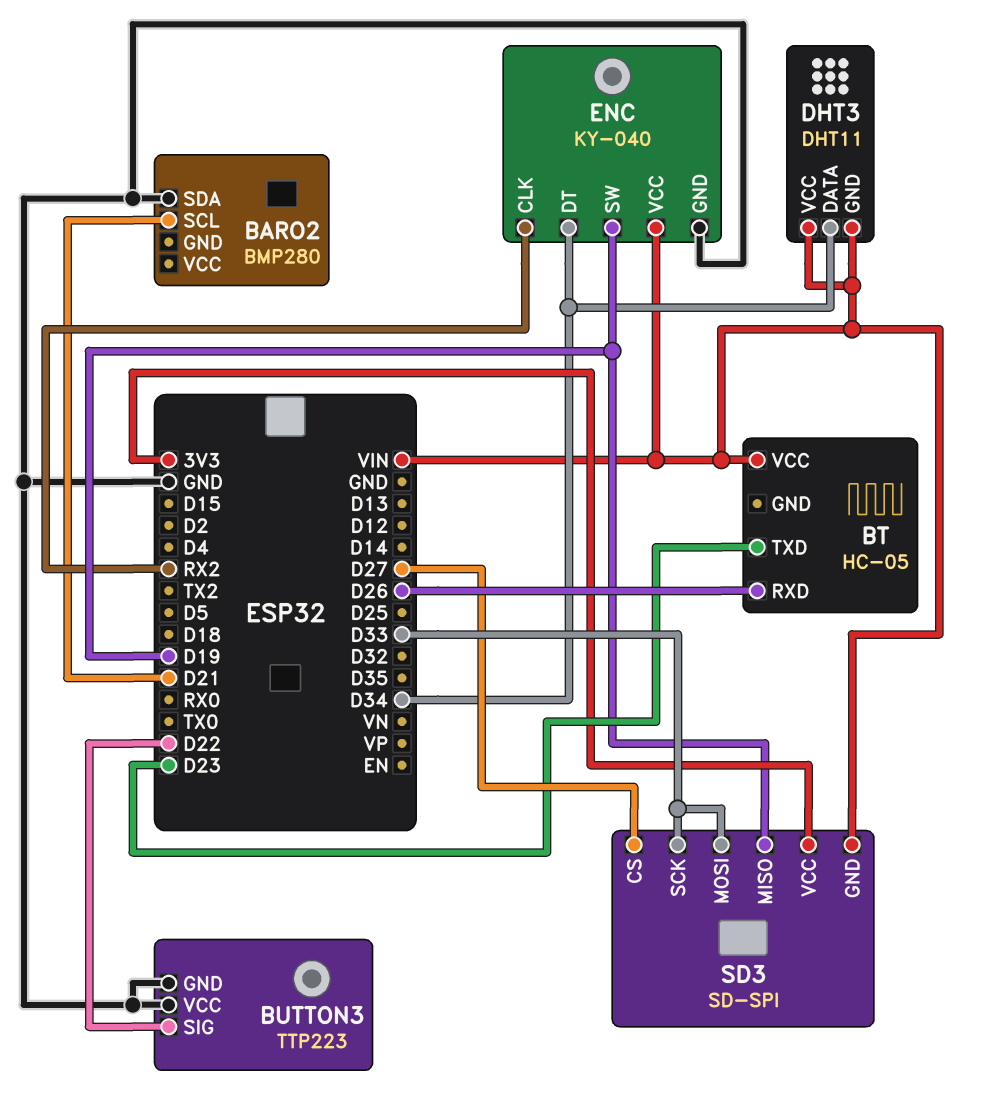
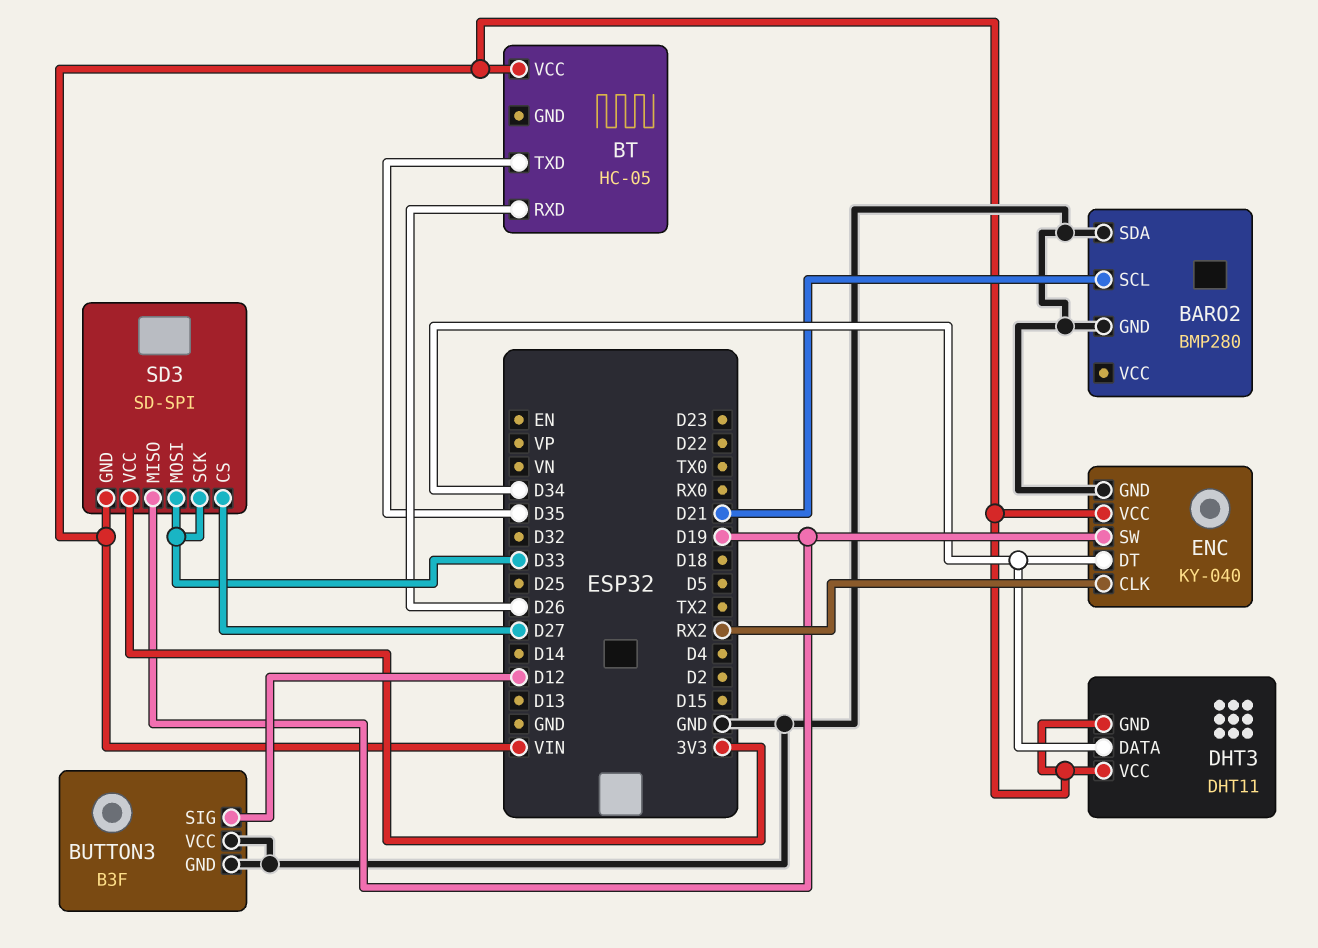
BARO2 pin GND: none -> GND
BT pin TXD: D23 -> D35
BUTTON3: TTP223 -> B3F
BUTTON3 pin SIG: D22 -> D12

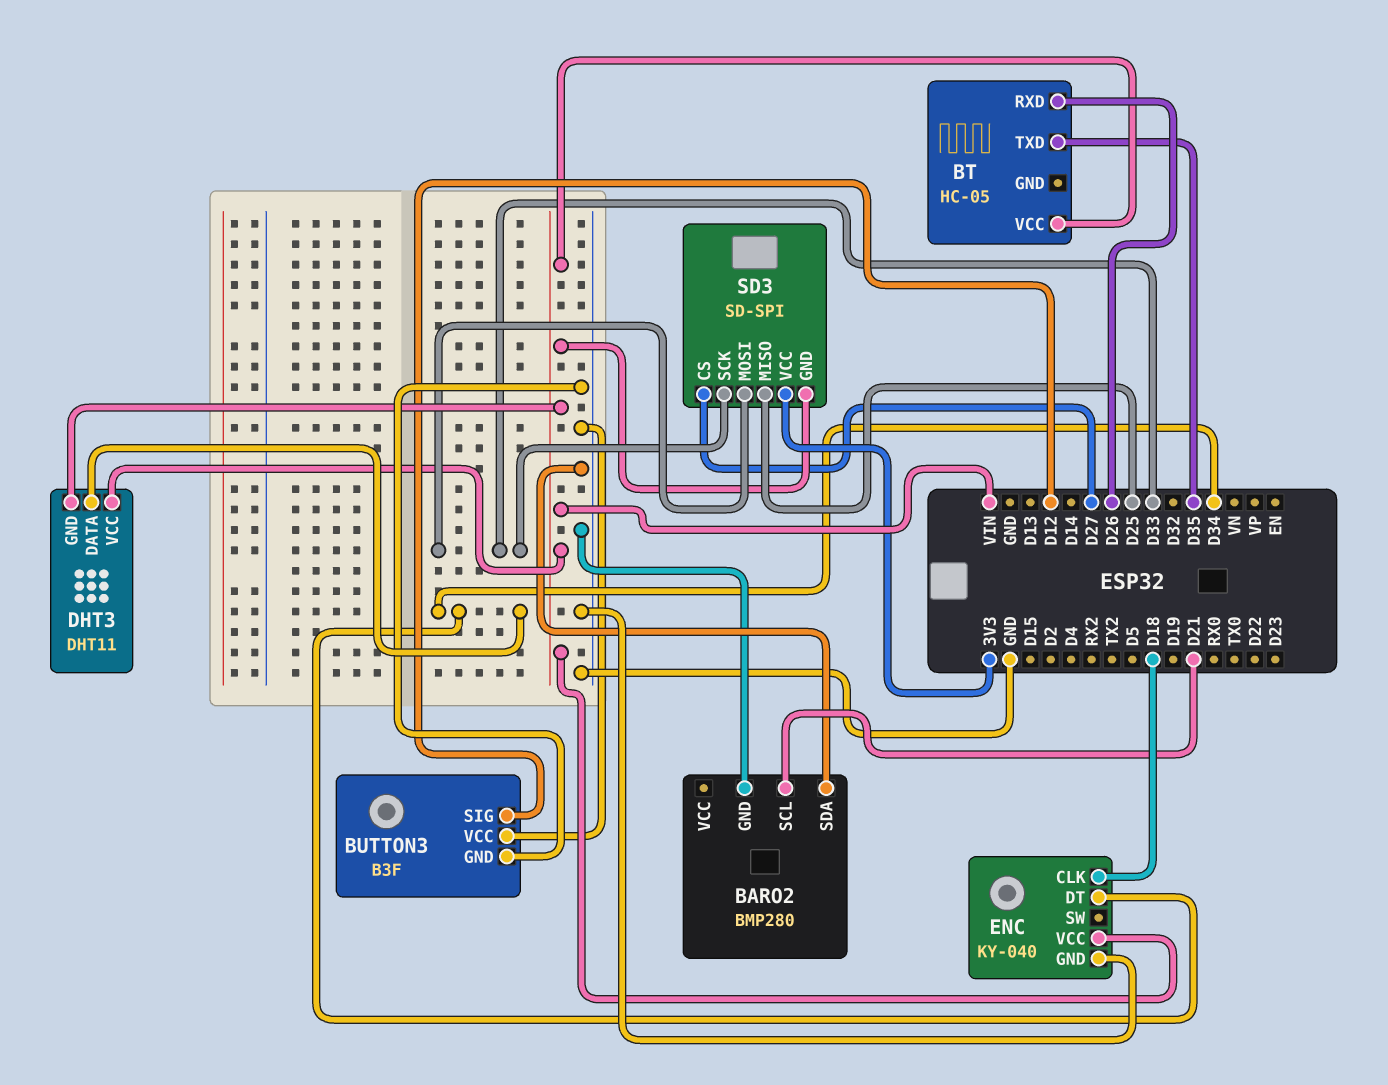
ENC pin CLK: RX2 -> D18
ENC pin SW: D19 -> none
SD3 pin MISO: D19 -> D25

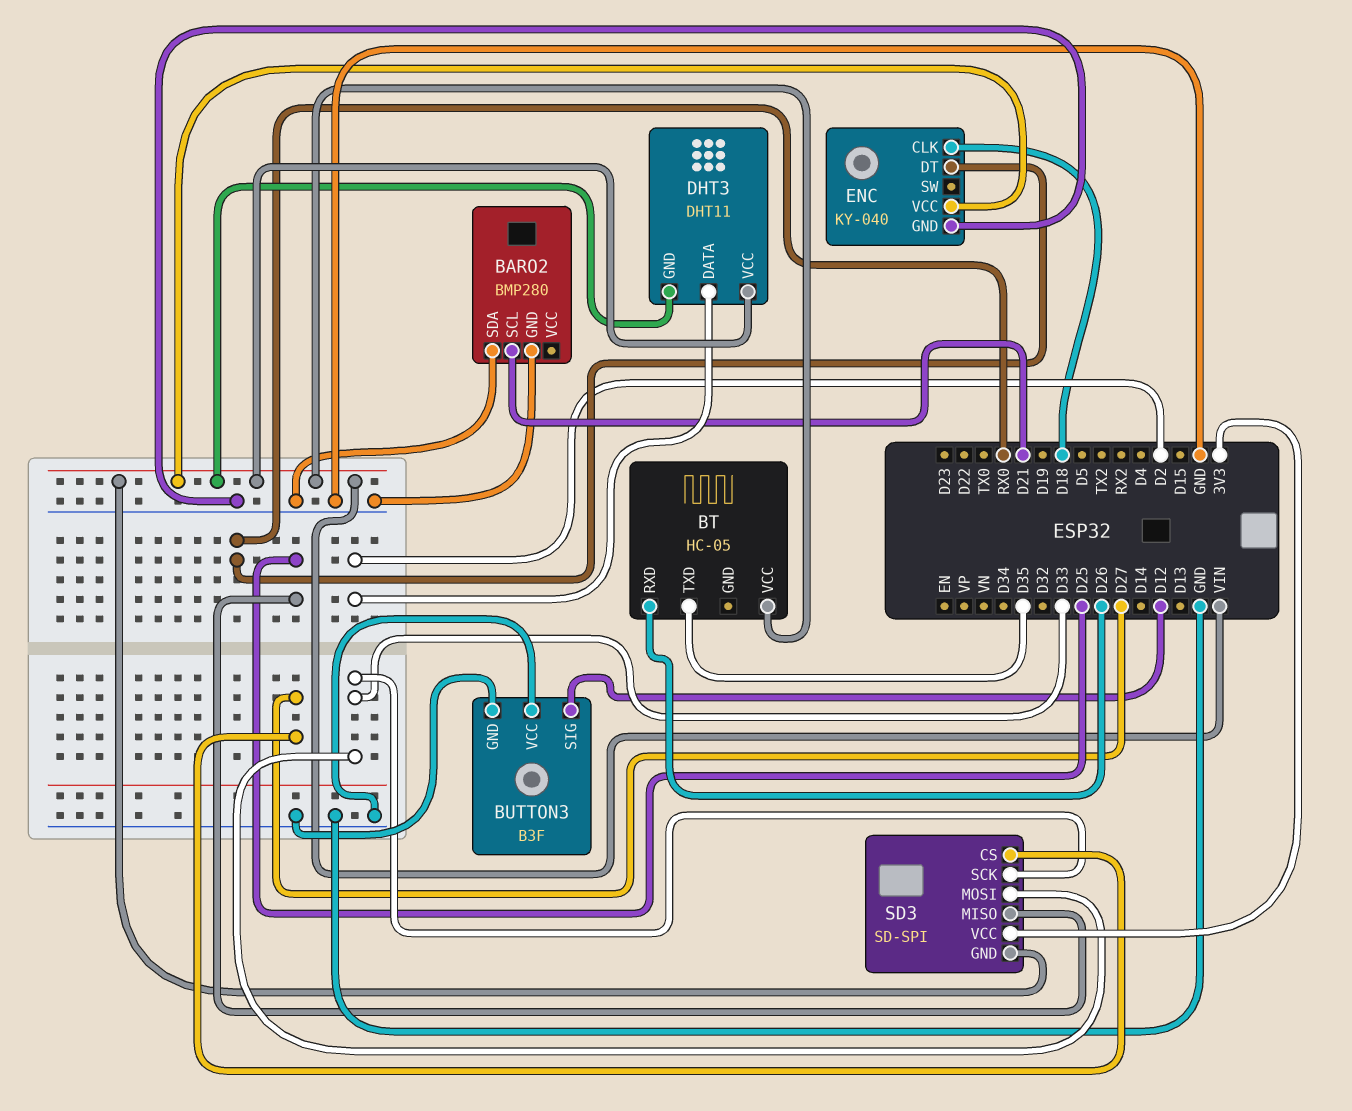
DHT3 pin DATA: D34 -> D2
ENC pin DT: D34 -> RX0

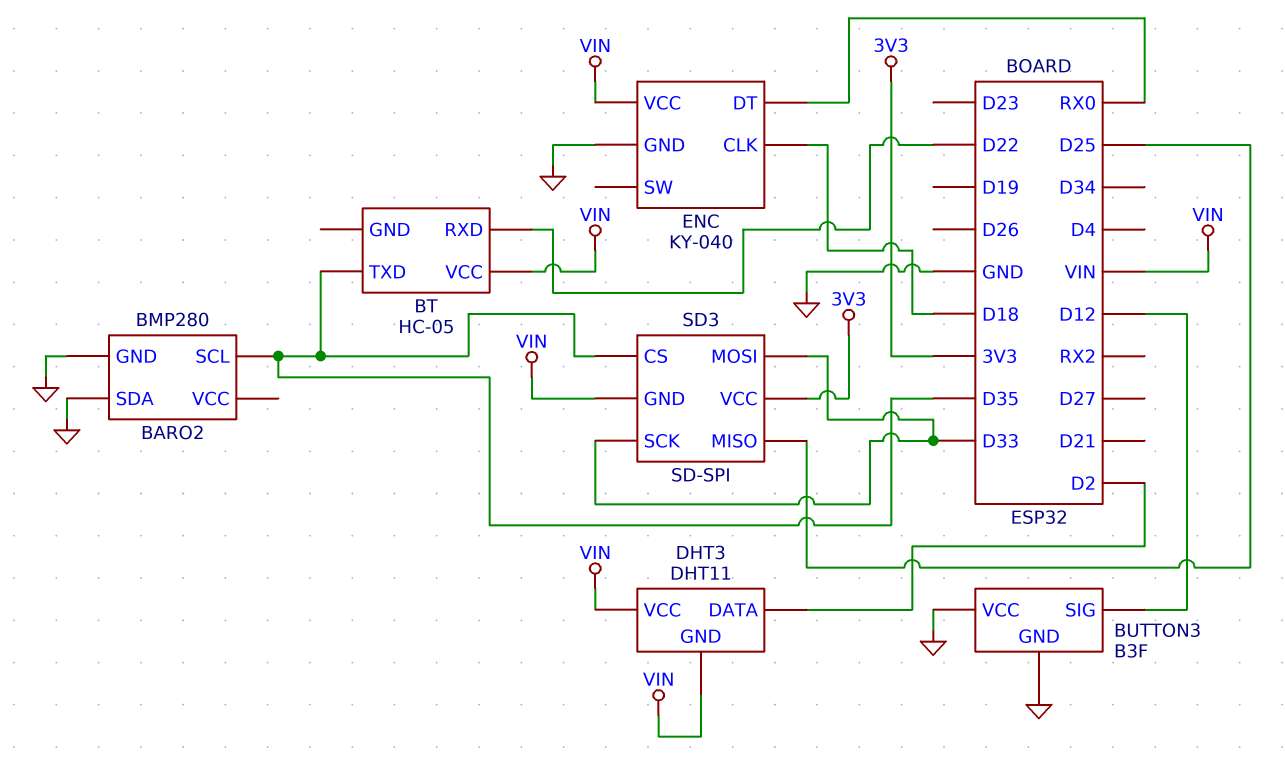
BARO2 pin SCL: D21 -> D35
BT pin RXD: D26 -> D22
SD3 pin CS: D27 -> D35

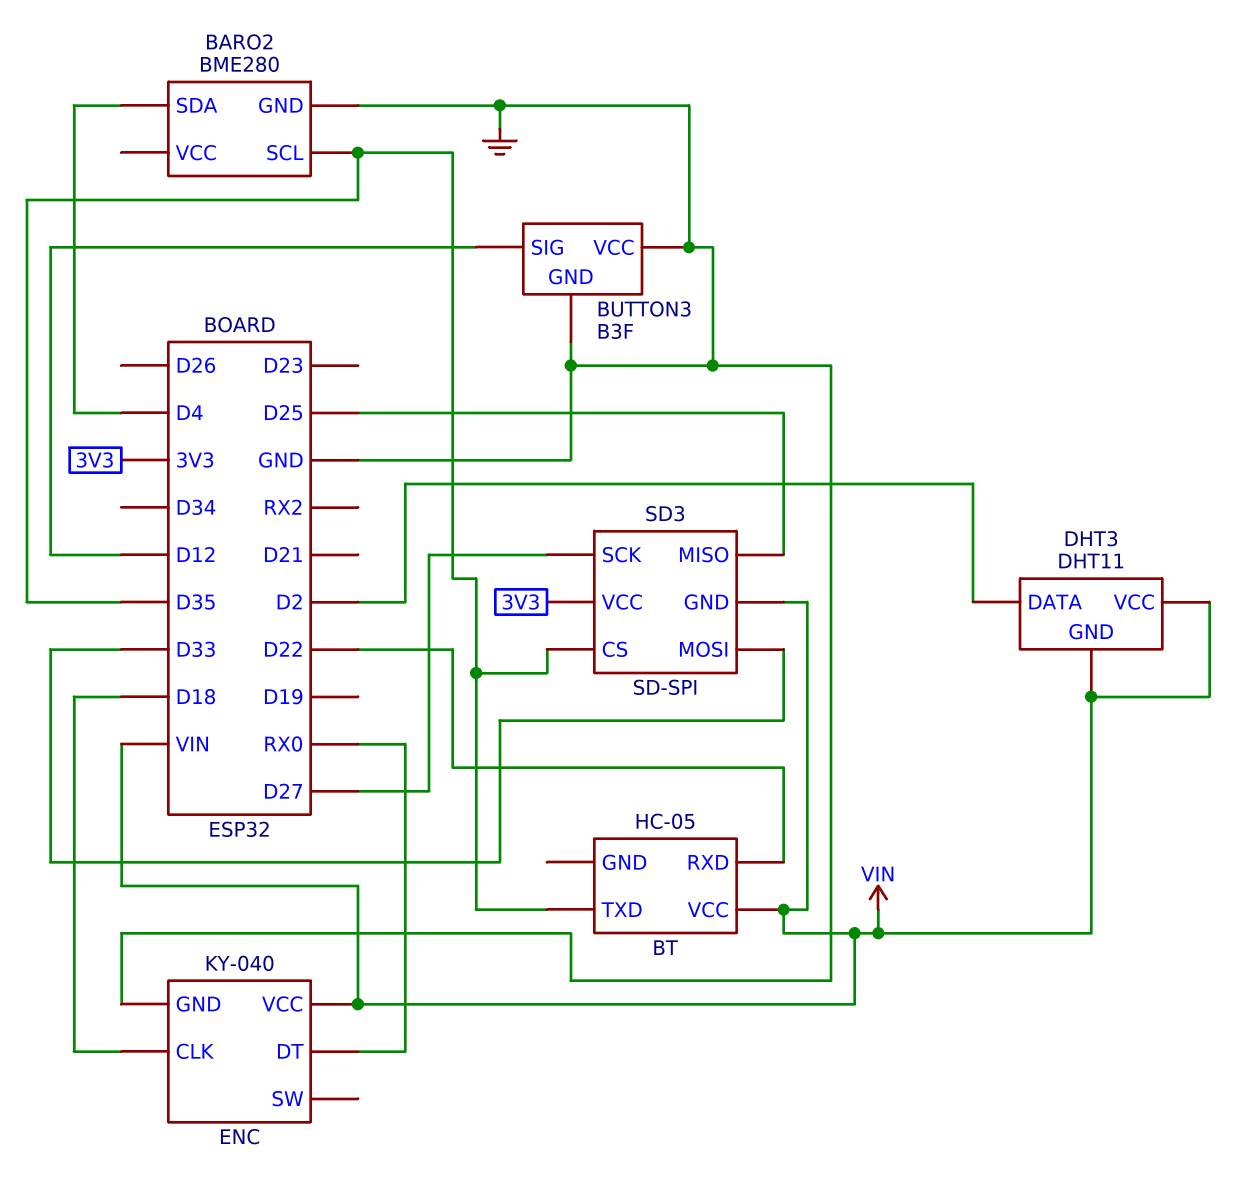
BARO2: BMP280 -> BME280
BARO2 pin SDA: GND -> D4
SD3 pin SCK: D33 -> D27

